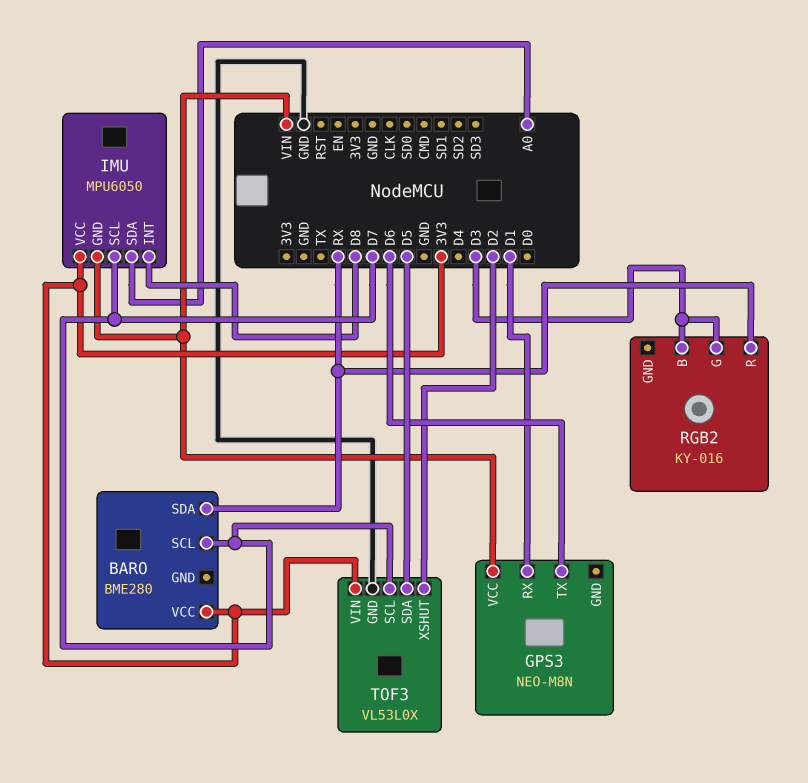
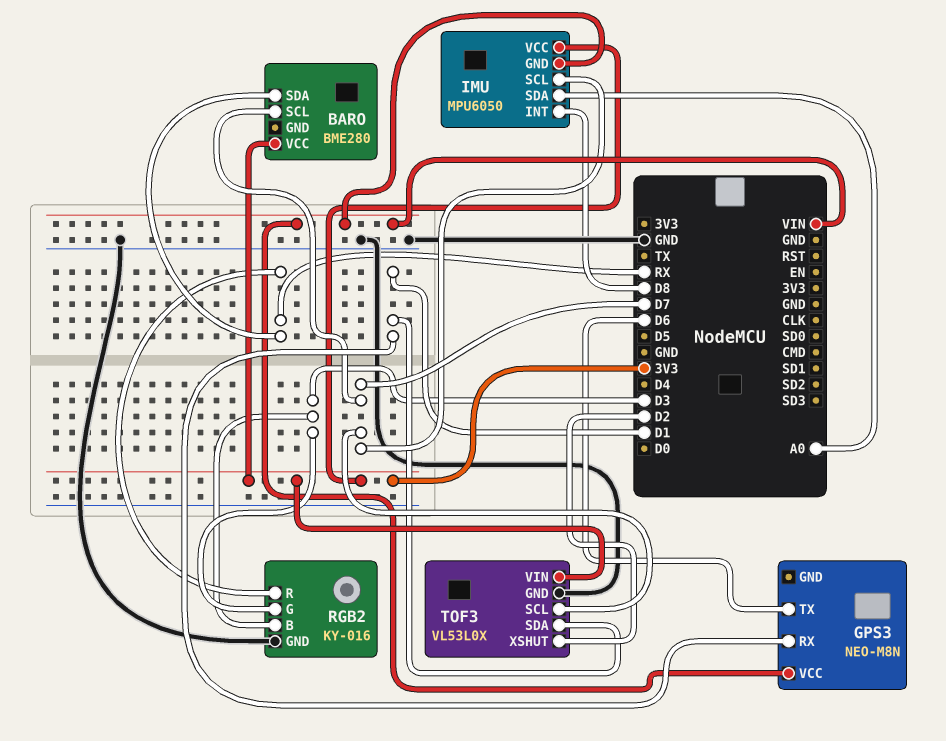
RGB2 pin GND: none -> GND
TOF3 pin SDA: D5 -> D1

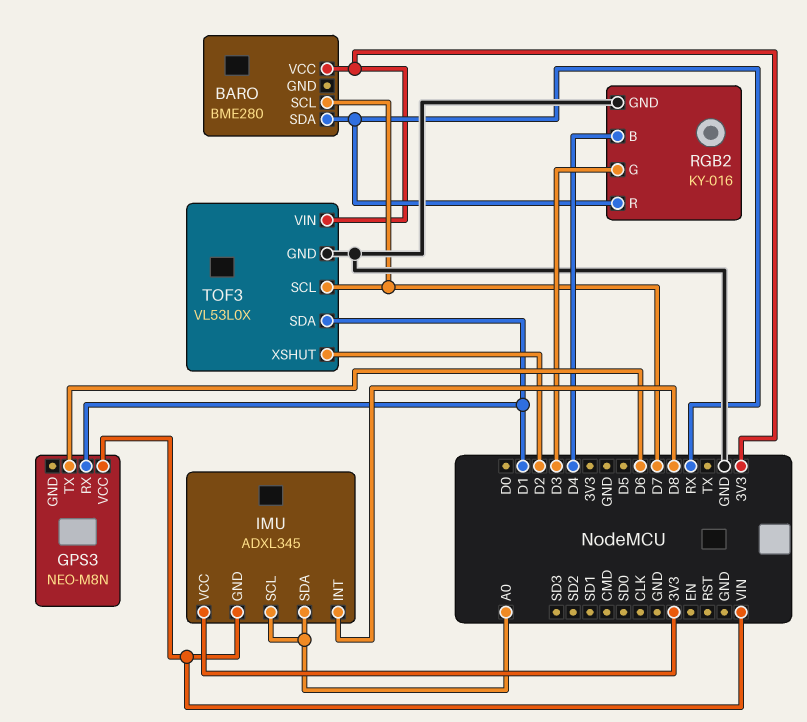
IMU: MPU6050 -> ADXL345
IMU pin SCL: D7 -> A0
RGB2 pin B: D3 -> D4

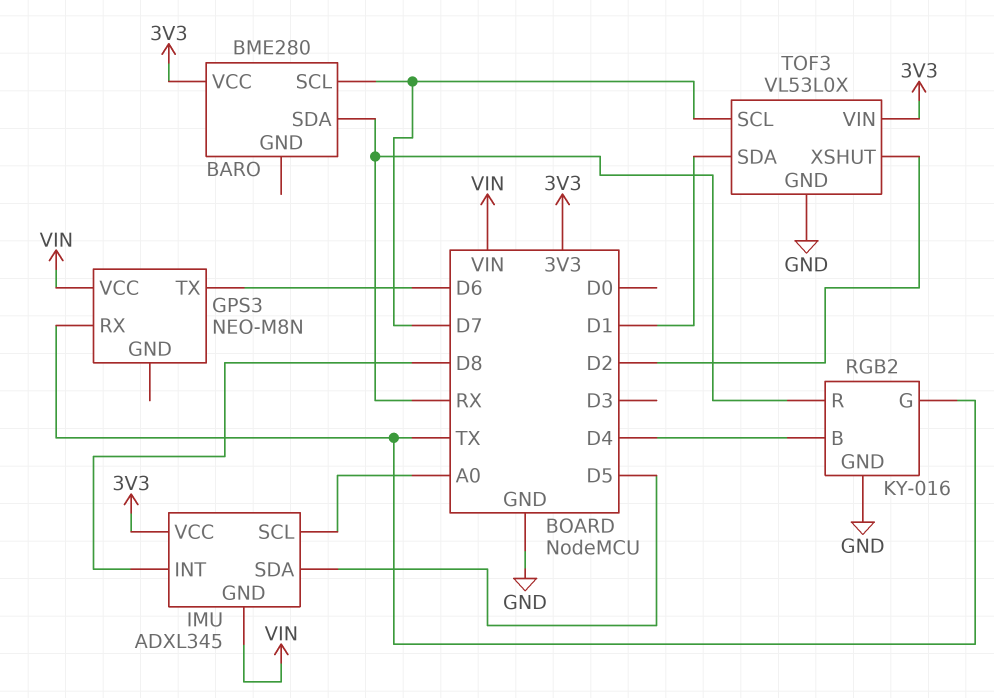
GPS3 pin RX: D1 -> TX
IMU pin SDA: A0 -> D5
RGB2 pin G: D3 -> TX

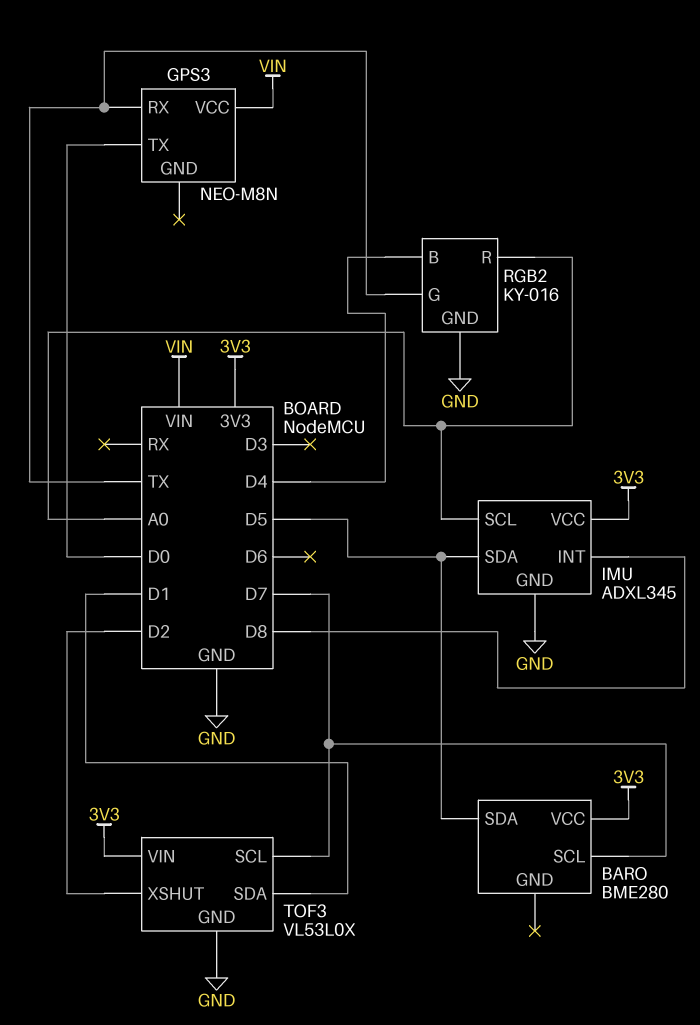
BARO pin SDA: RX -> D5
GPS3 pin TX: D6 -> D0
IMU pin GND: VIN -> GND
RGB2 pin R: RX -> A0

